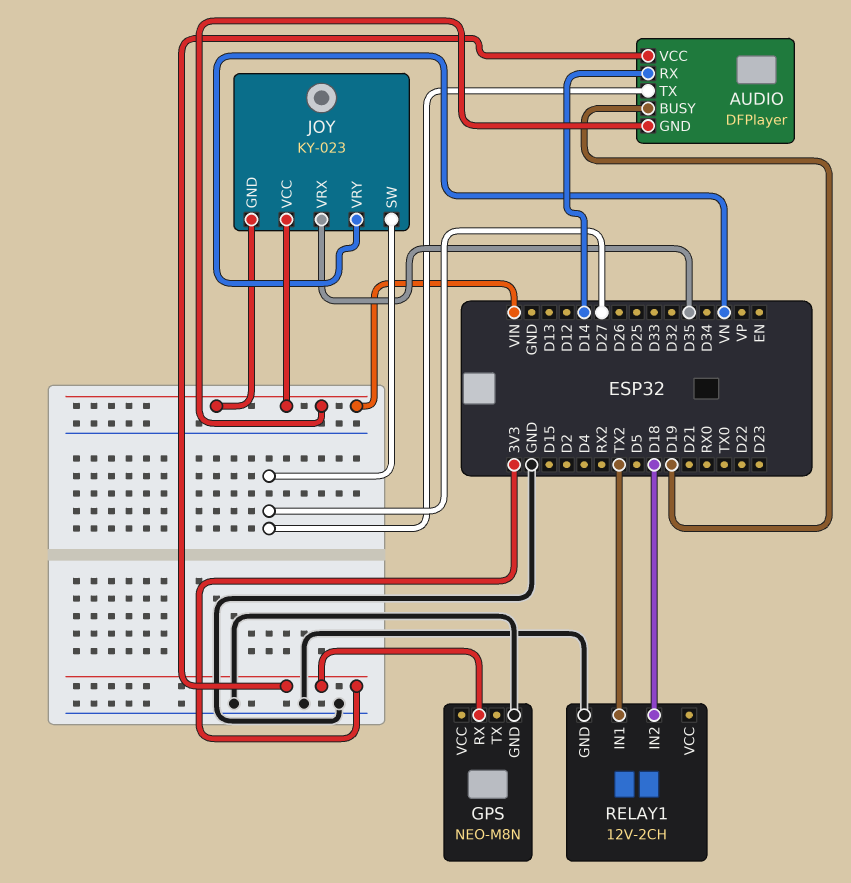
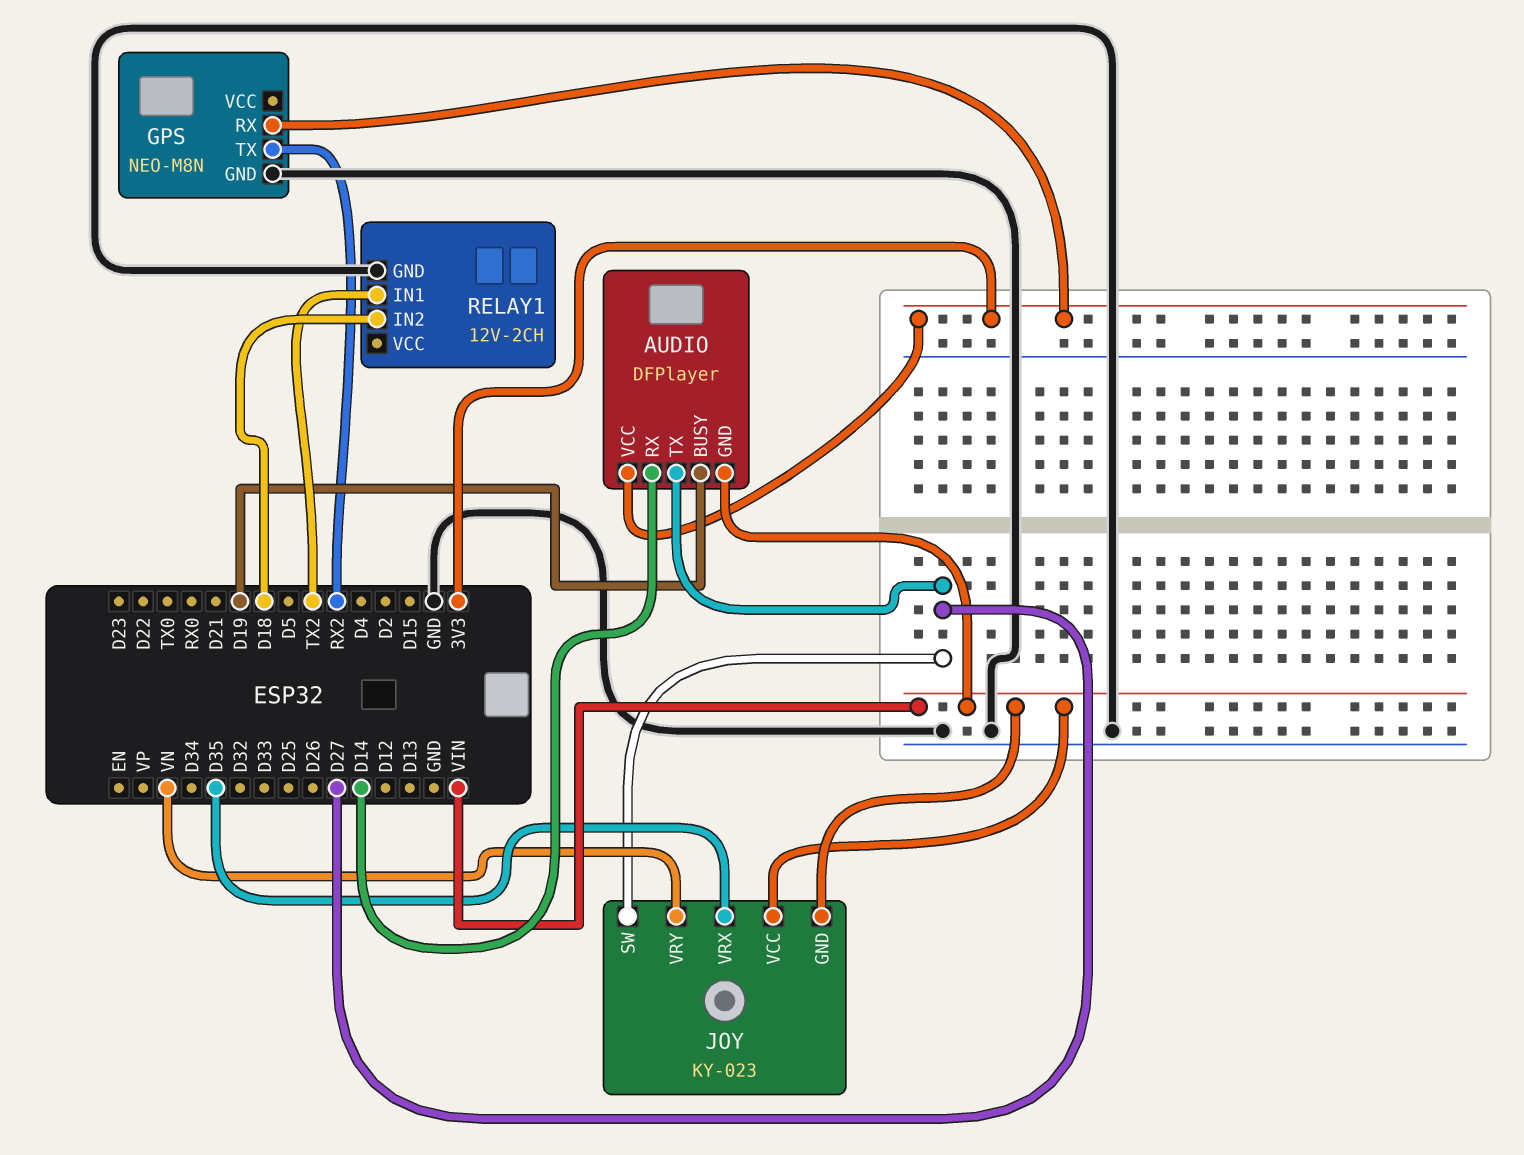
GPS pin TX: none -> RX2

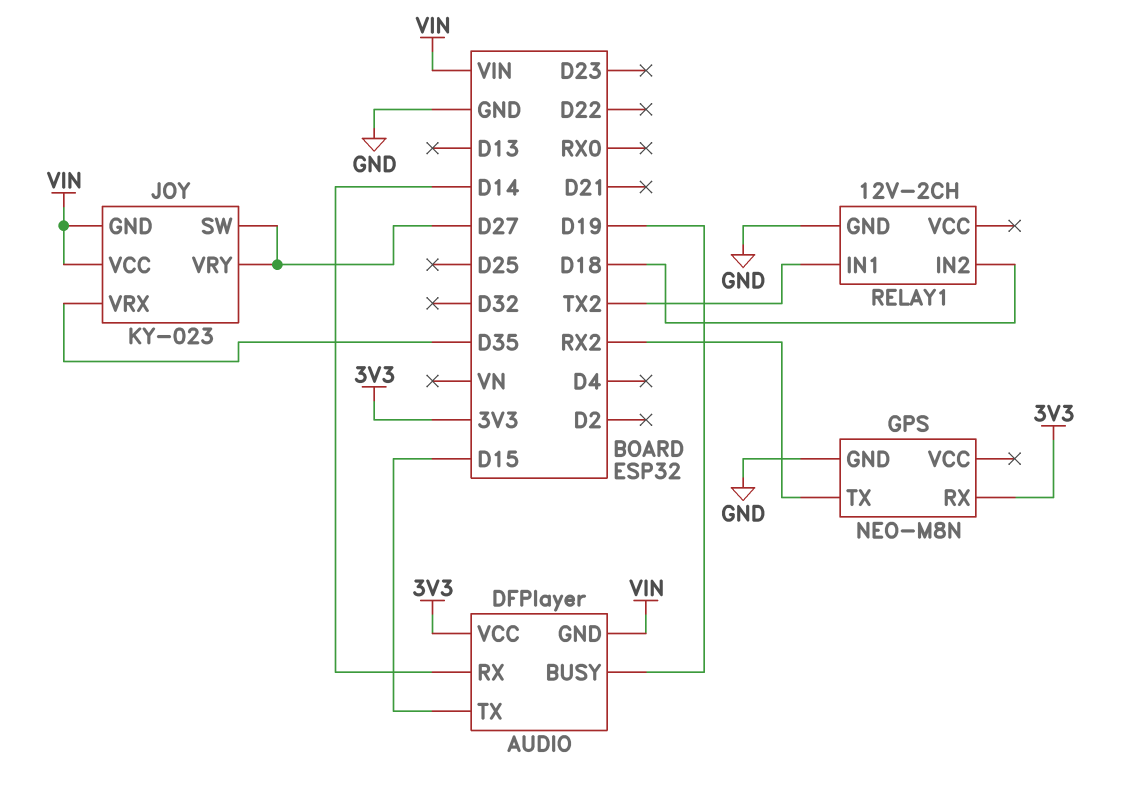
AUDIO pin TX: D27 -> D15
JOY pin VRY: VN -> D27

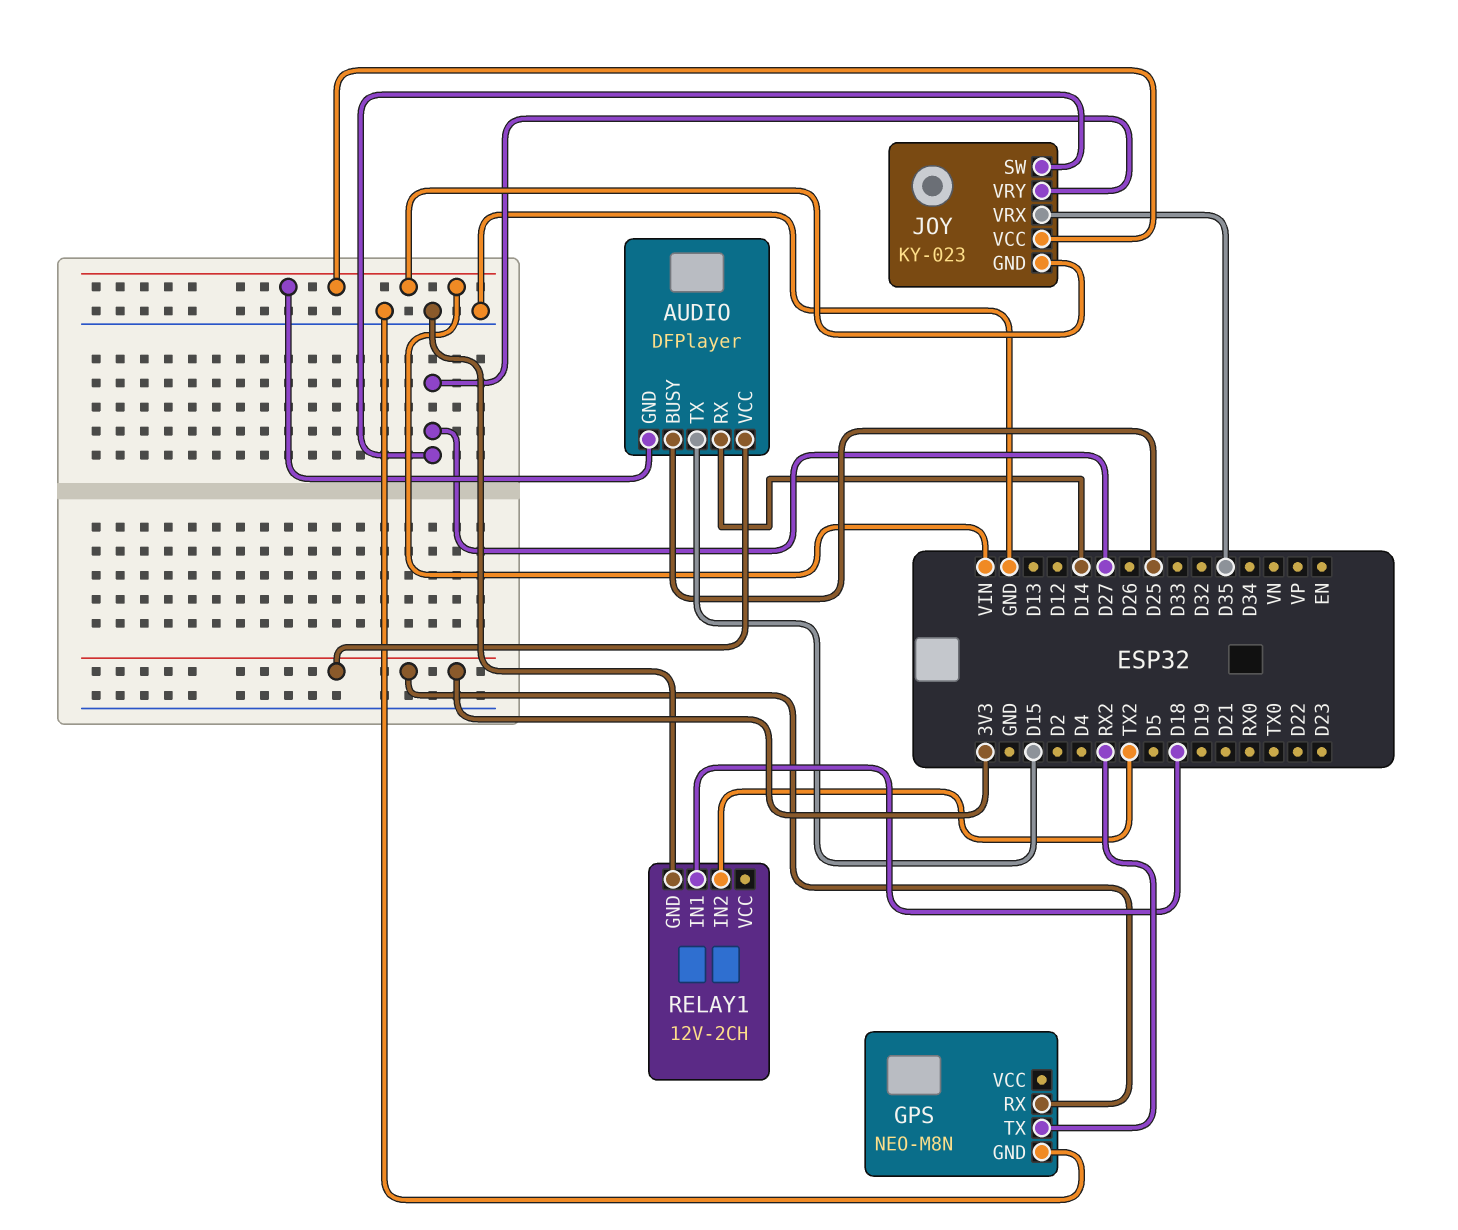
AUDIO pin BUSY: D19 -> D25
RELAY1 pin IN1: TX2 -> D18
RELAY1 pin IN2: D18 -> TX2

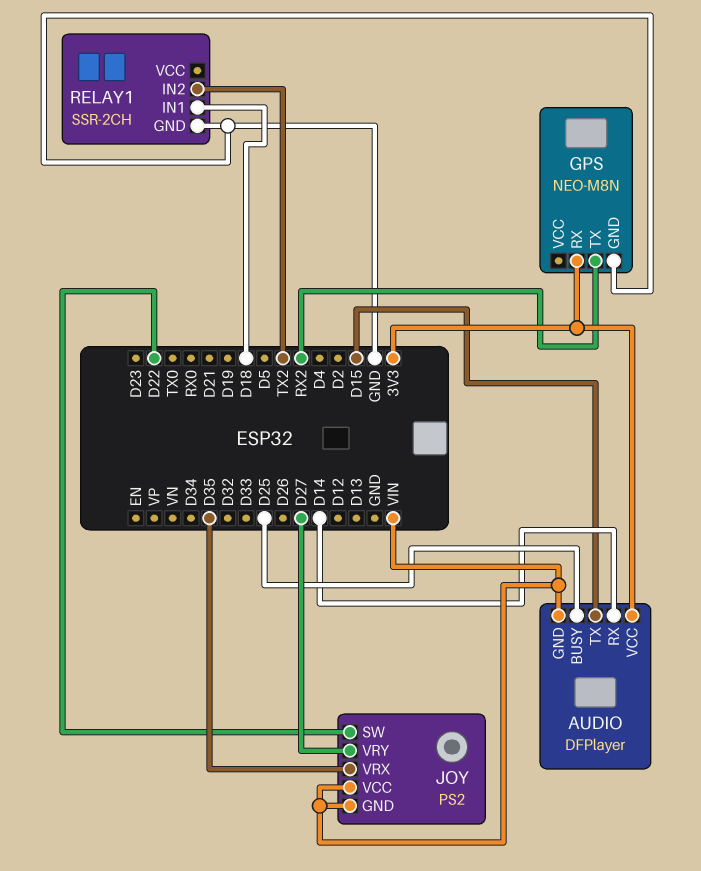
JOY: KY-023 -> PS2
JOY pin SW: D27 -> D22
RELAY1: 12V-2CH -> SSR-2CH

